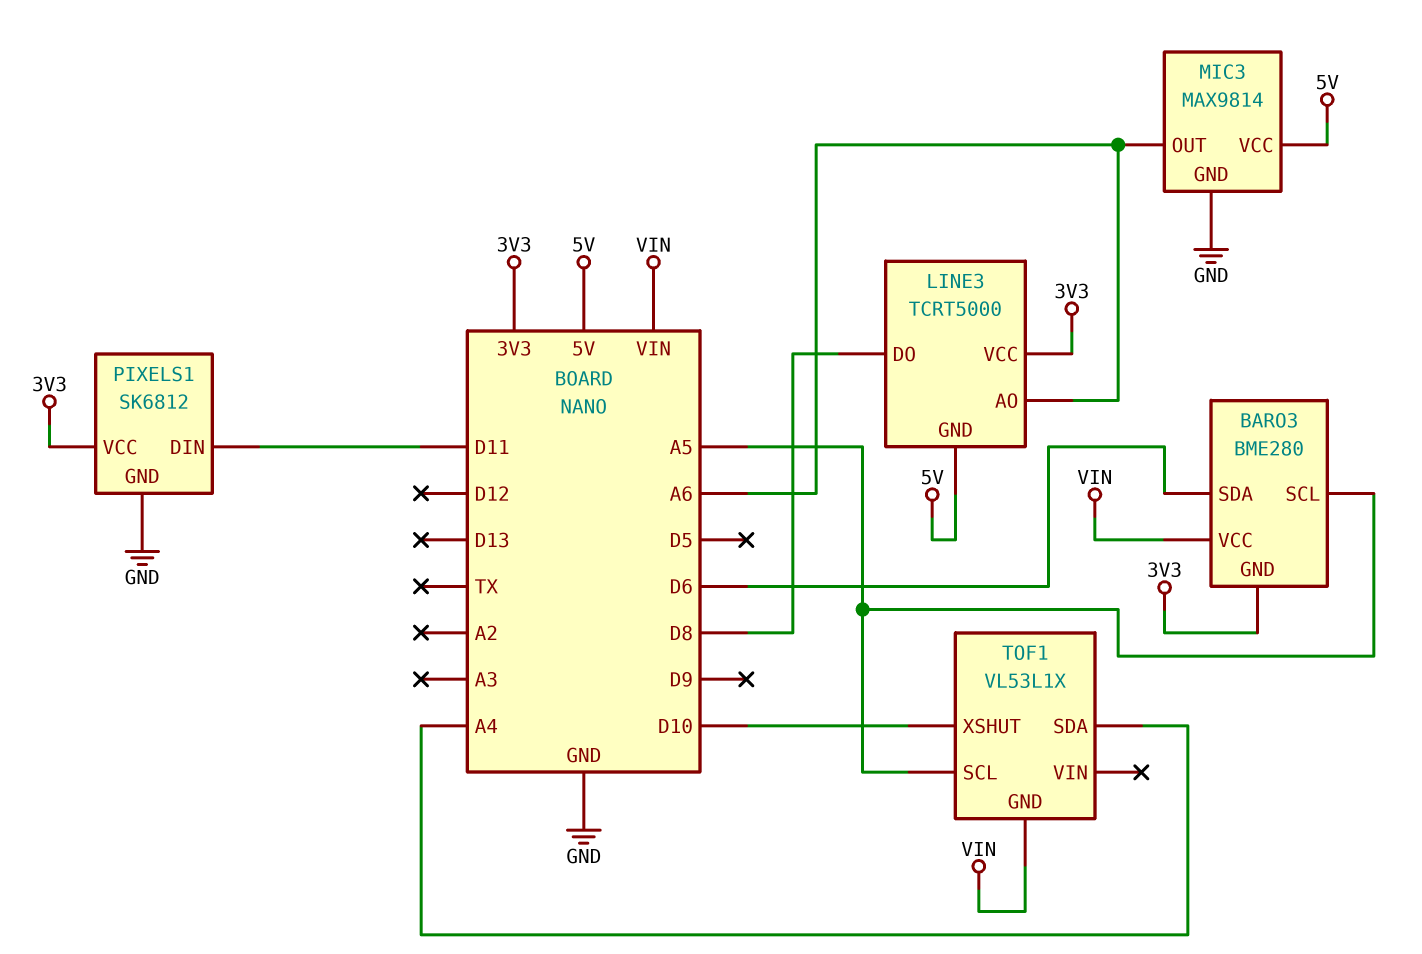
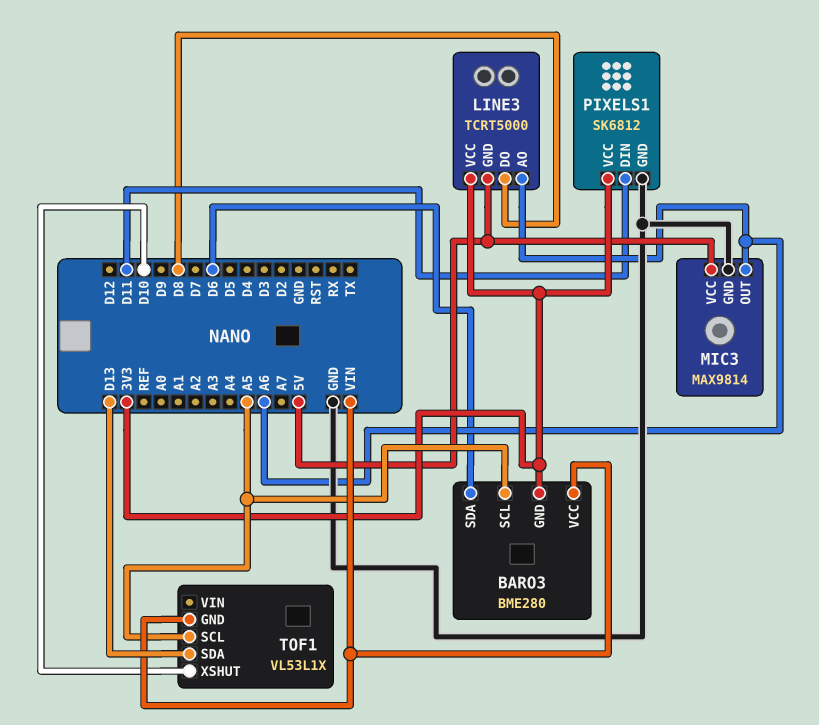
TOF1 pin SDA: A4 -> D13

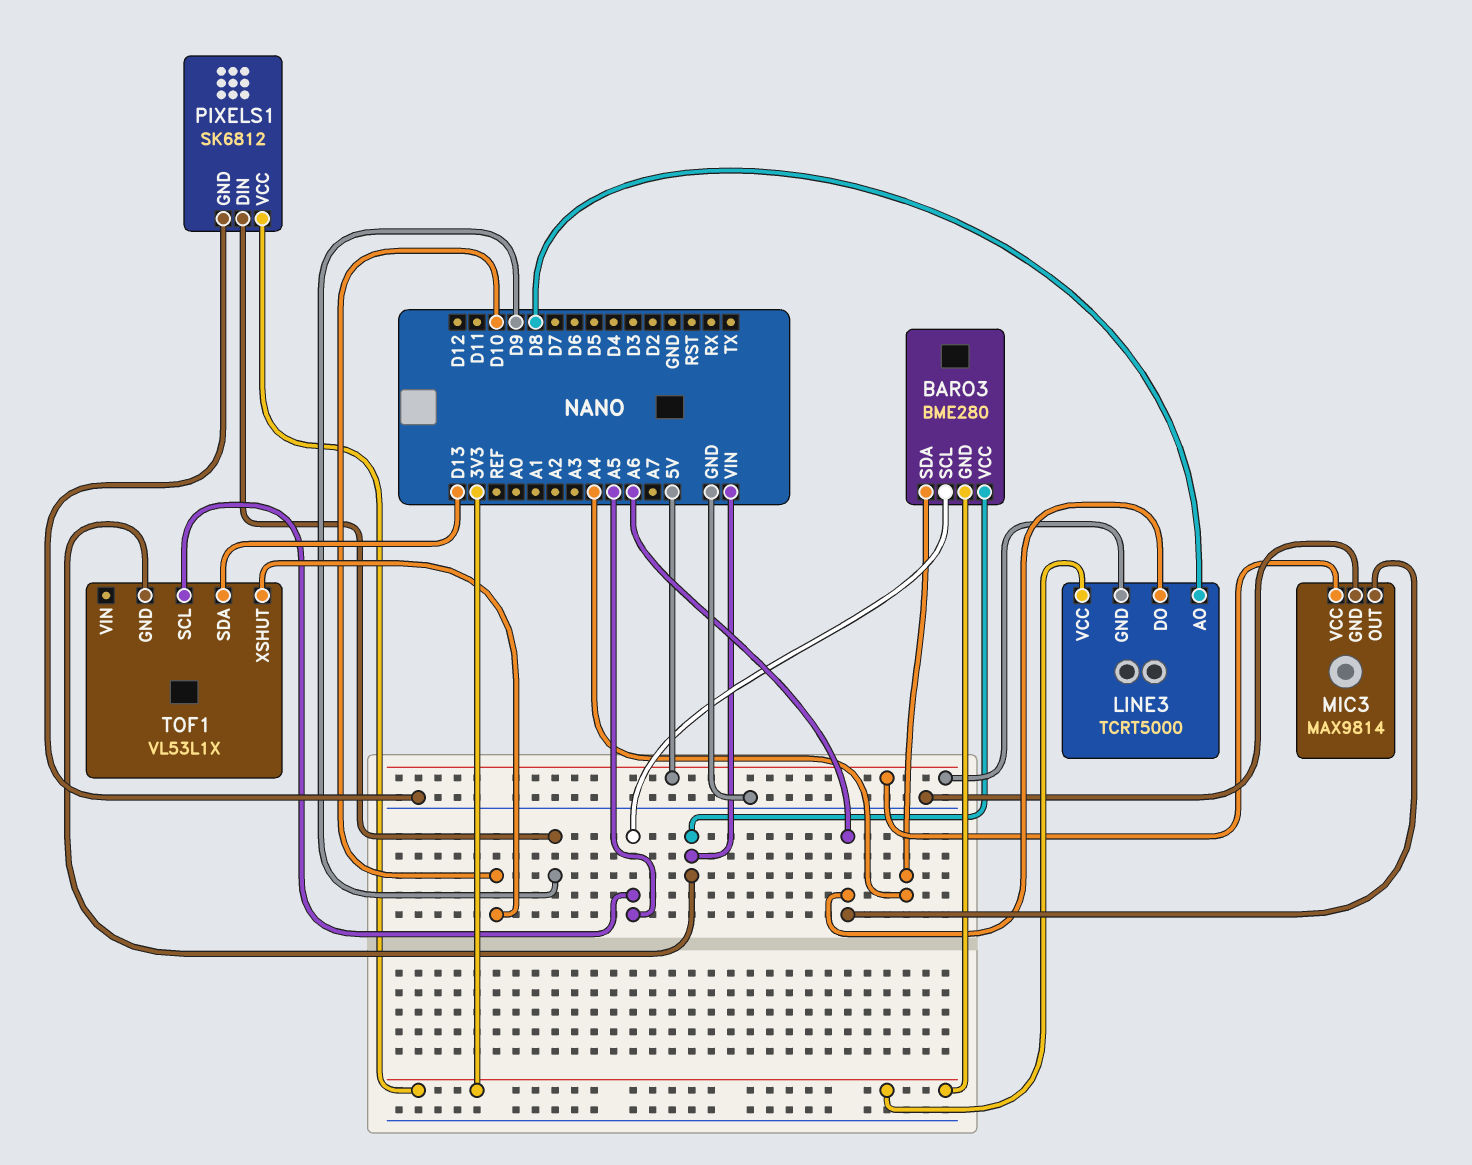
BARO3 pin SDA: D6 -> A4
LINE3 pin AO: A6 -> D8
LINE3 pin DO: D8 -> A6
PIXELS1 pin DIN: D11 -> D9

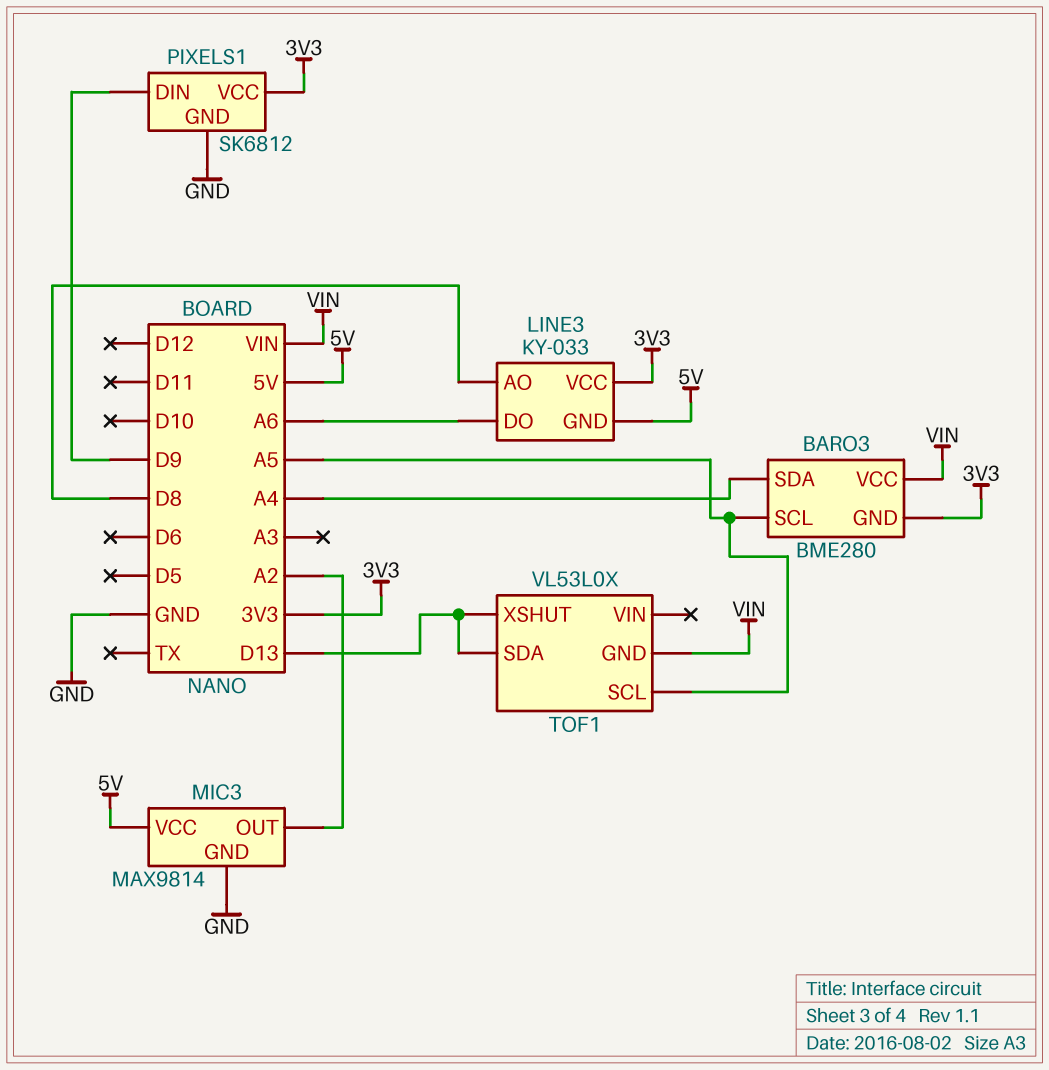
LINE3: TCRT5000 -> KY-033
MIC3 pin OUT: A6 -> A2
TOF1: VL53L1X -> VL53L0X
TOF1 pin XSHUT: D10 -> D13

